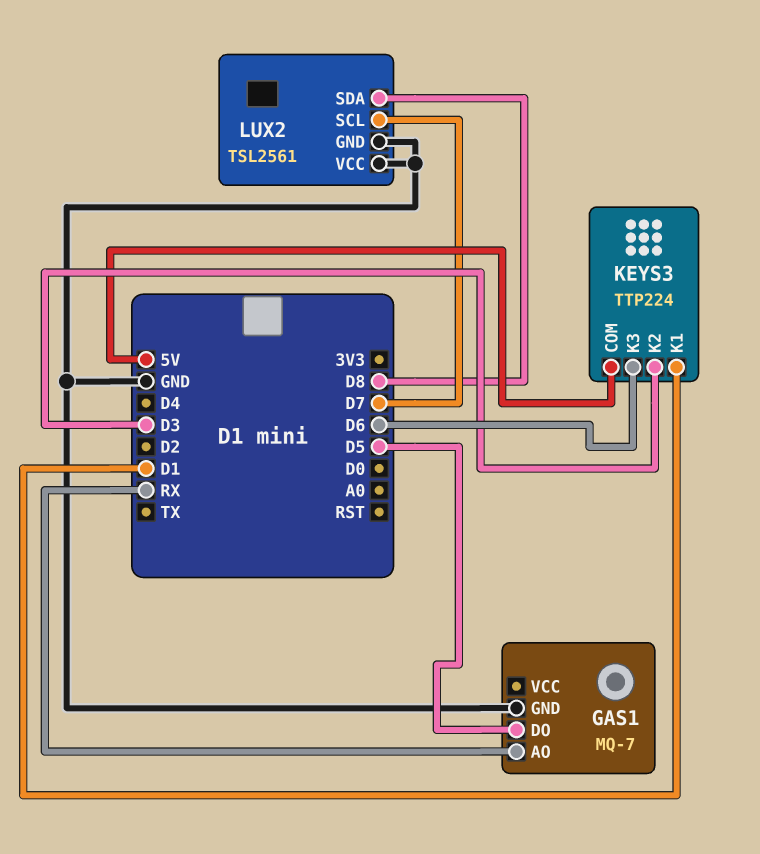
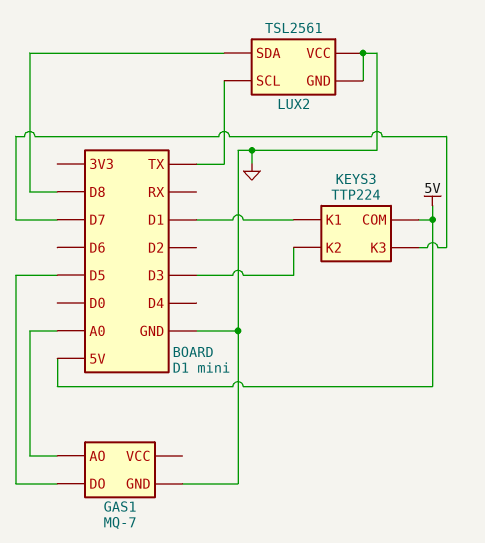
GAS1 pin AO: RX -> A0
KEYS3 pin K3: D6 -> D7
LUX2 pin SCL: D7 -> TX

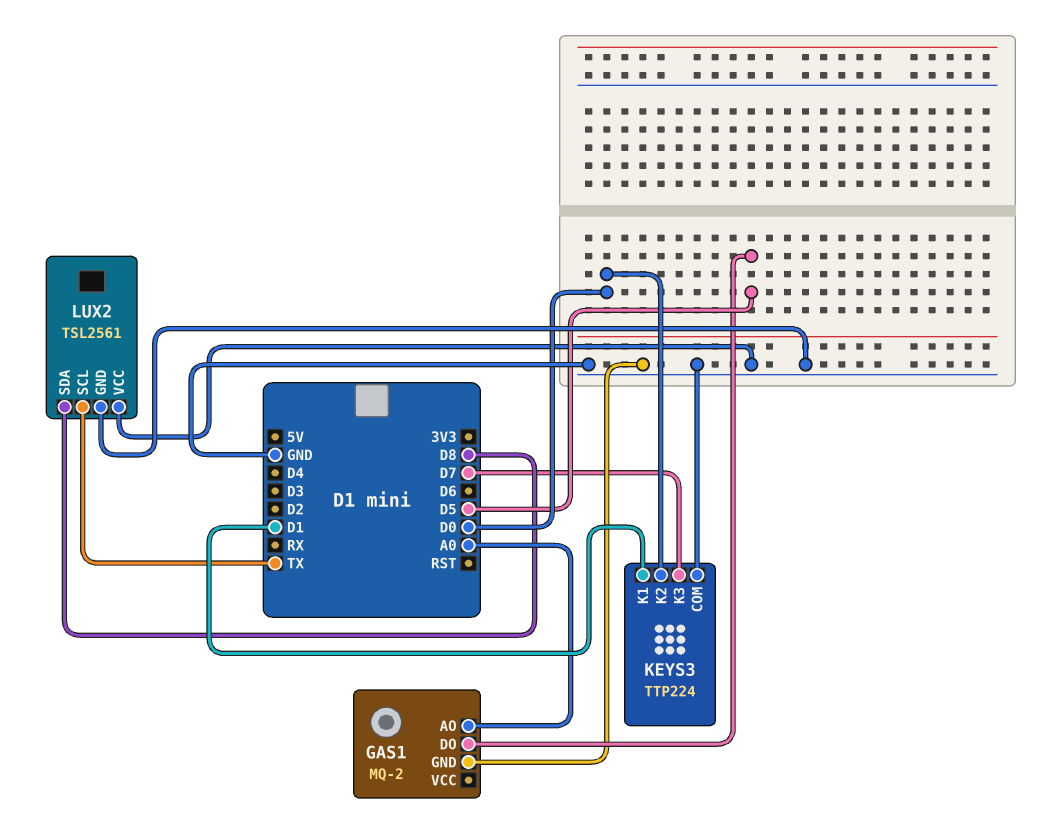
GAS1: MQ-7 -> MQ-2
KEYS3 pin COM: 5V -> GND
KEYS3 pin K2: D3 -> D0

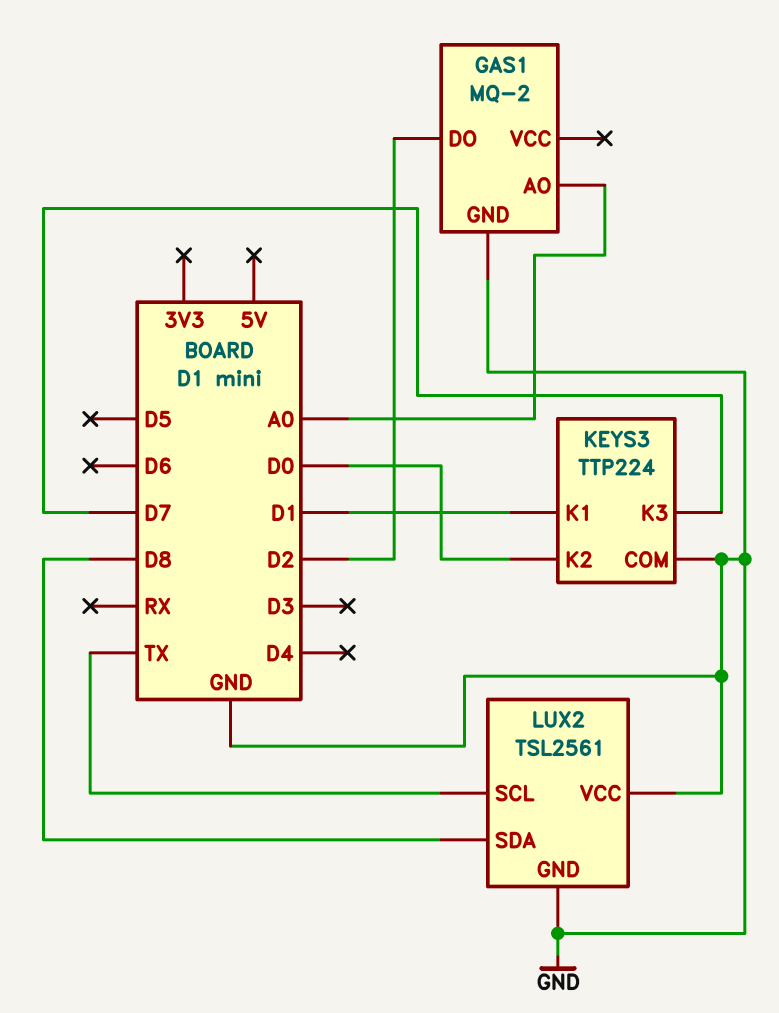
GAS1 pin DO: D5 -> D2

